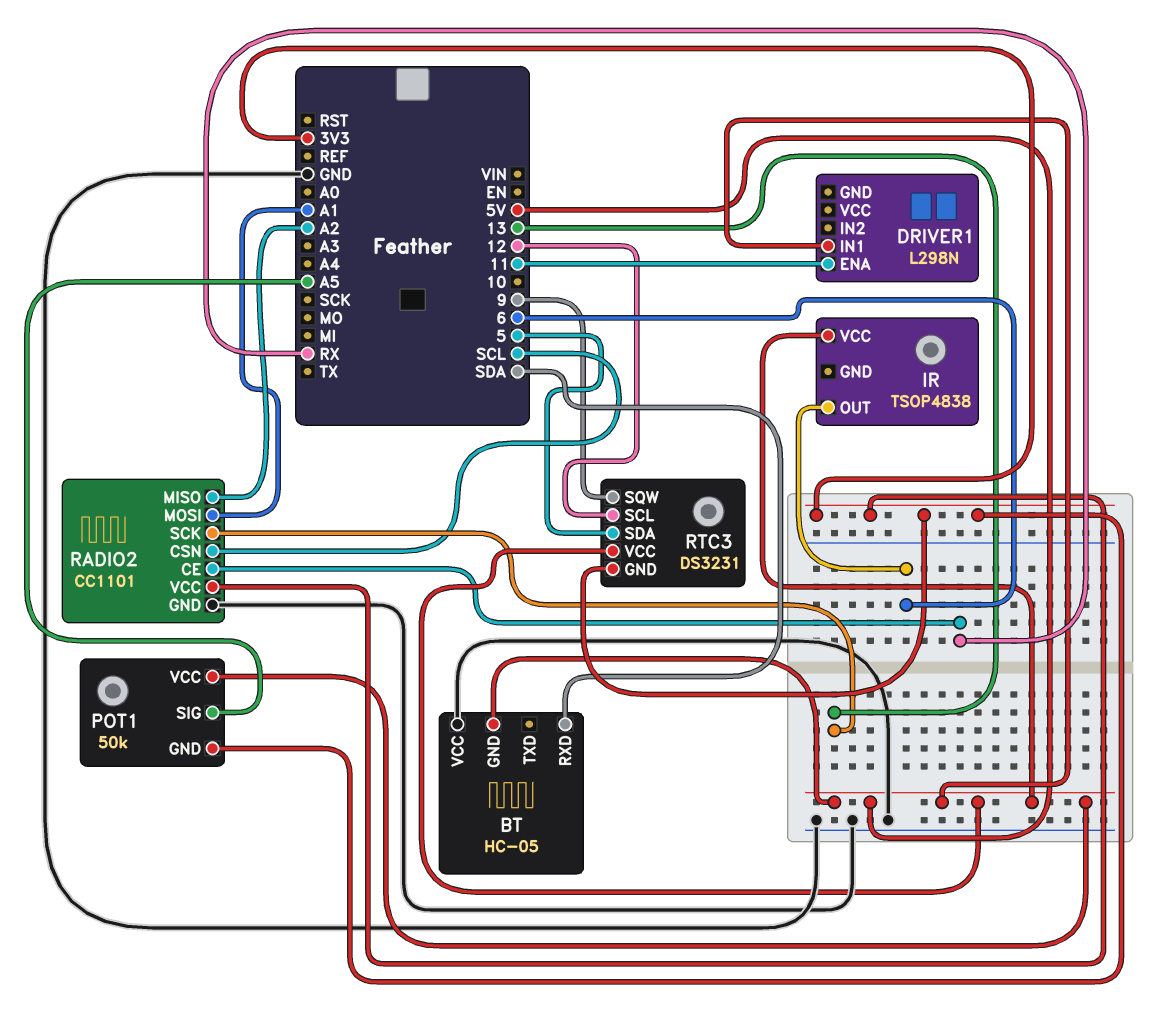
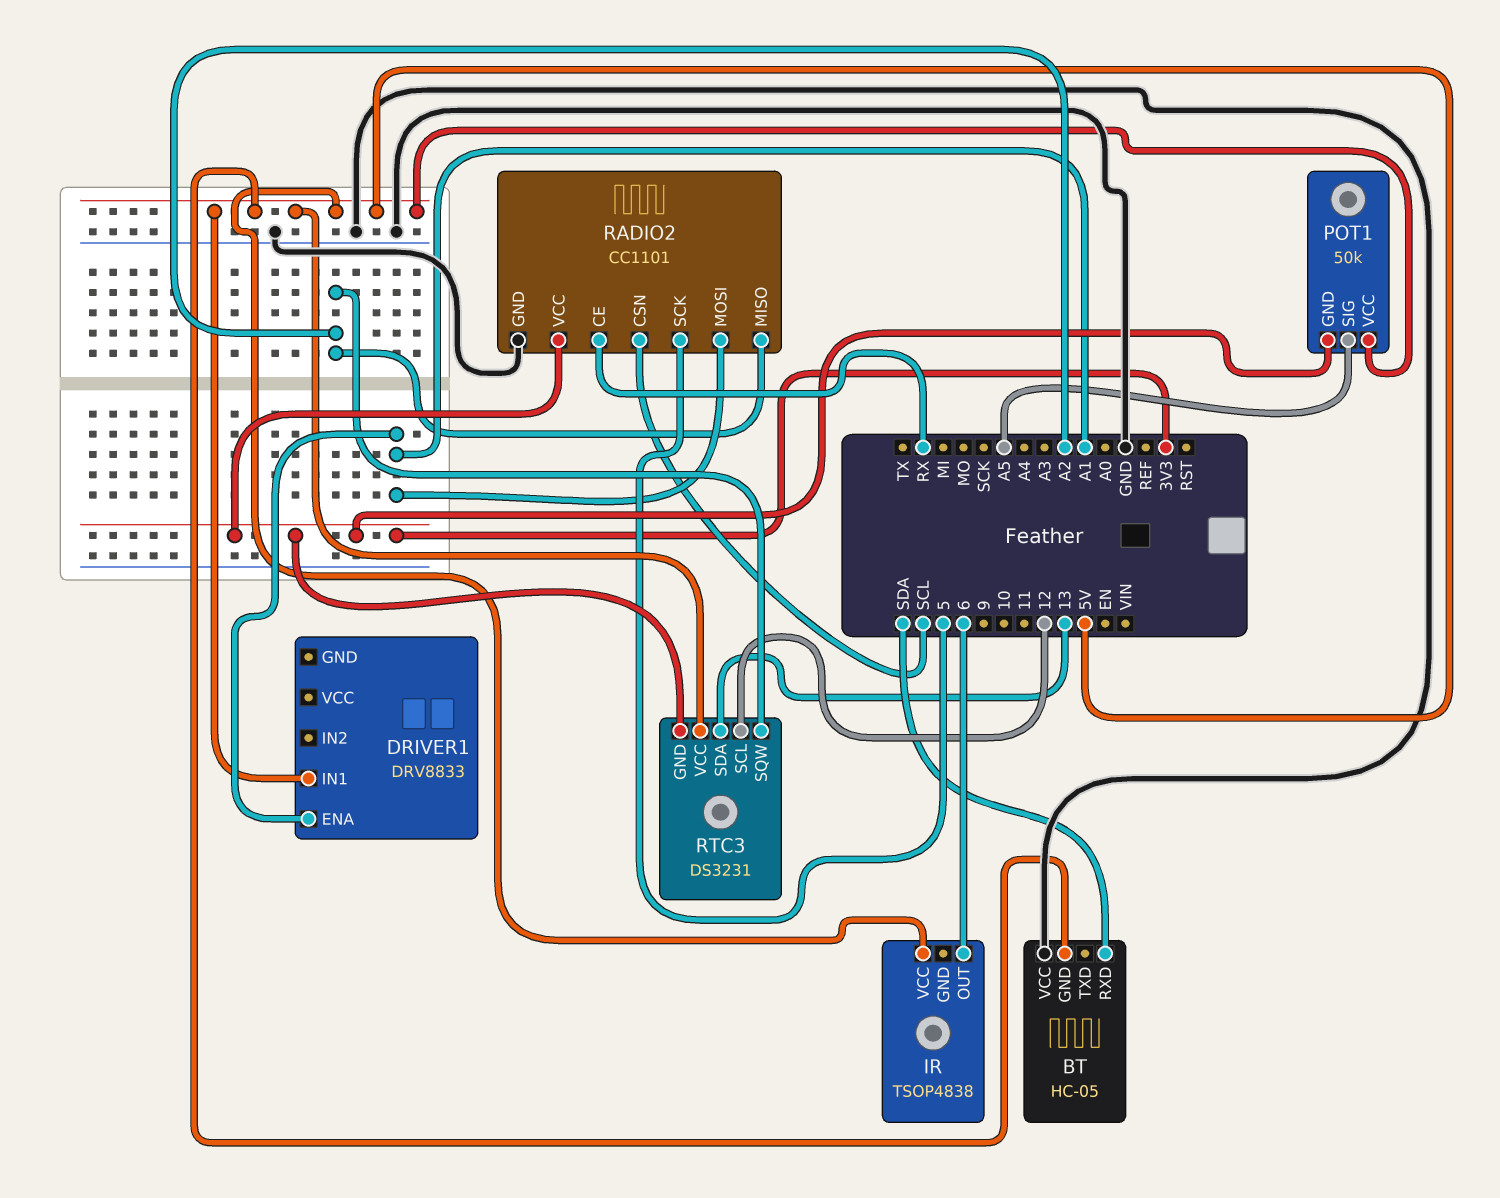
DRIVER1: L298N -> DRV8833
DRIVER1 pin ENA: 11 -> A1
RADIO2 pin SCK: 13 -> 5
RTC3 pin SDA: 5 -> 13
RTC3 pin SQW: 9 -> A2

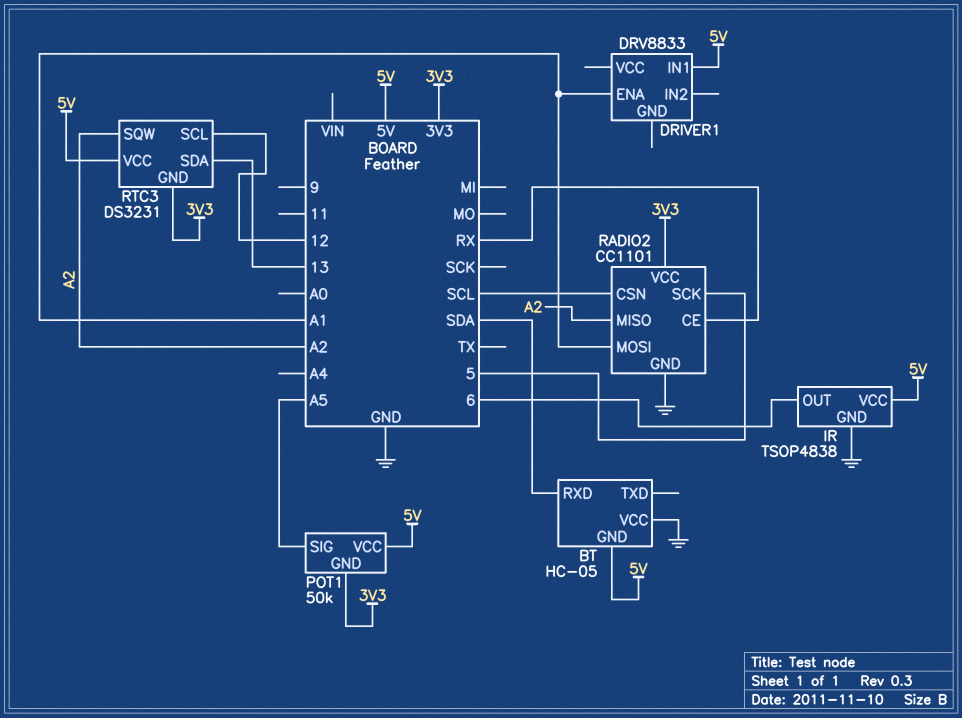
IR pin GND: none -> GND

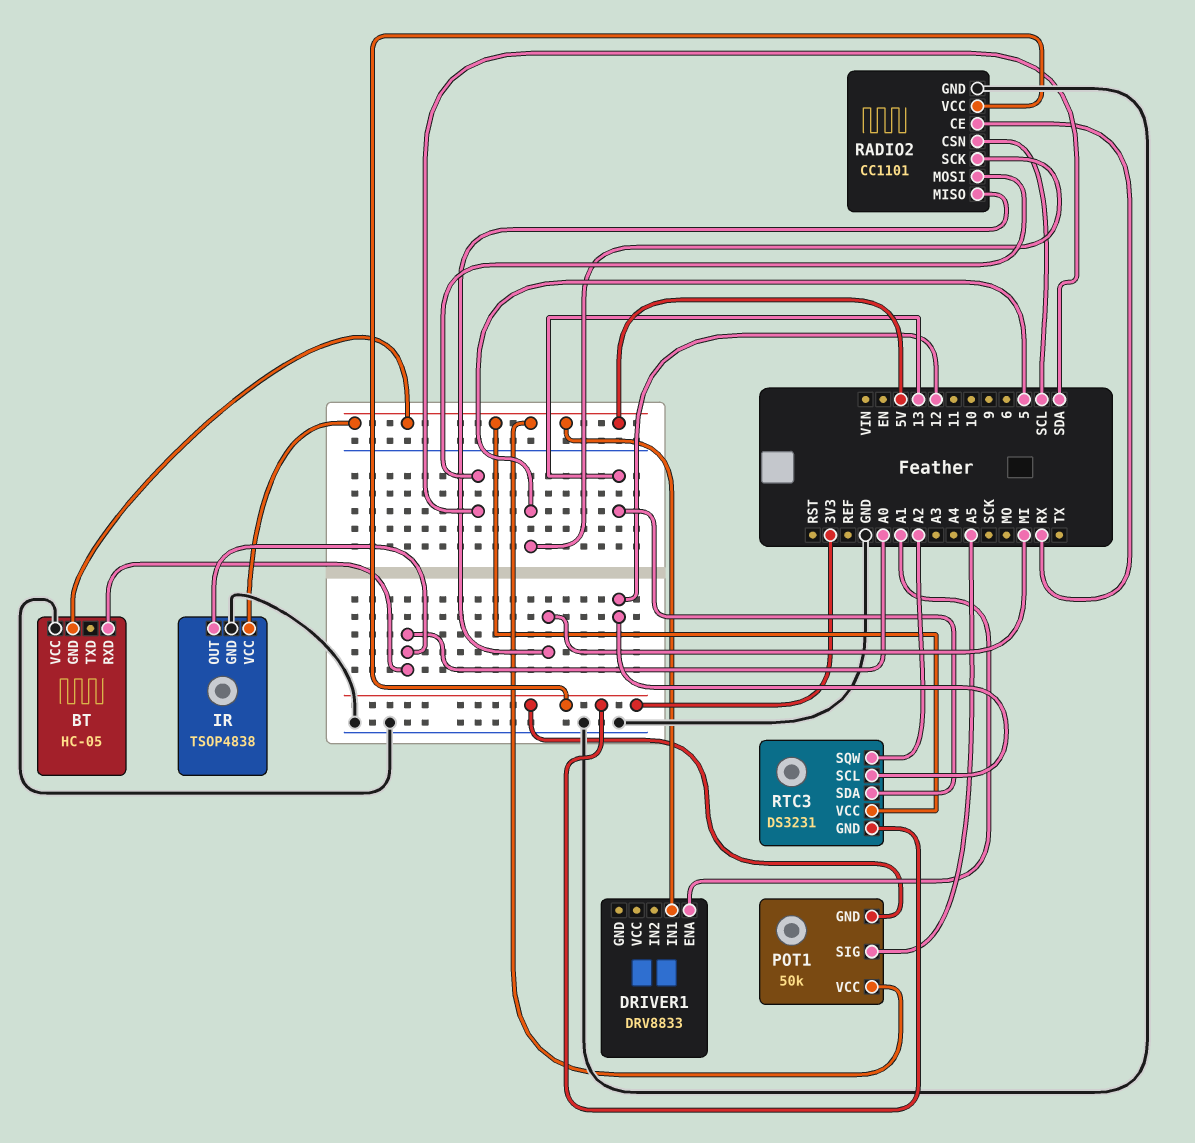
BT pin RXD: SDA -> A0
IR pin OUT: 6 -> A0
RADIO2 pin MISO: A2 -> MI
RADIO2 pin MOSI: A1 -> SDA

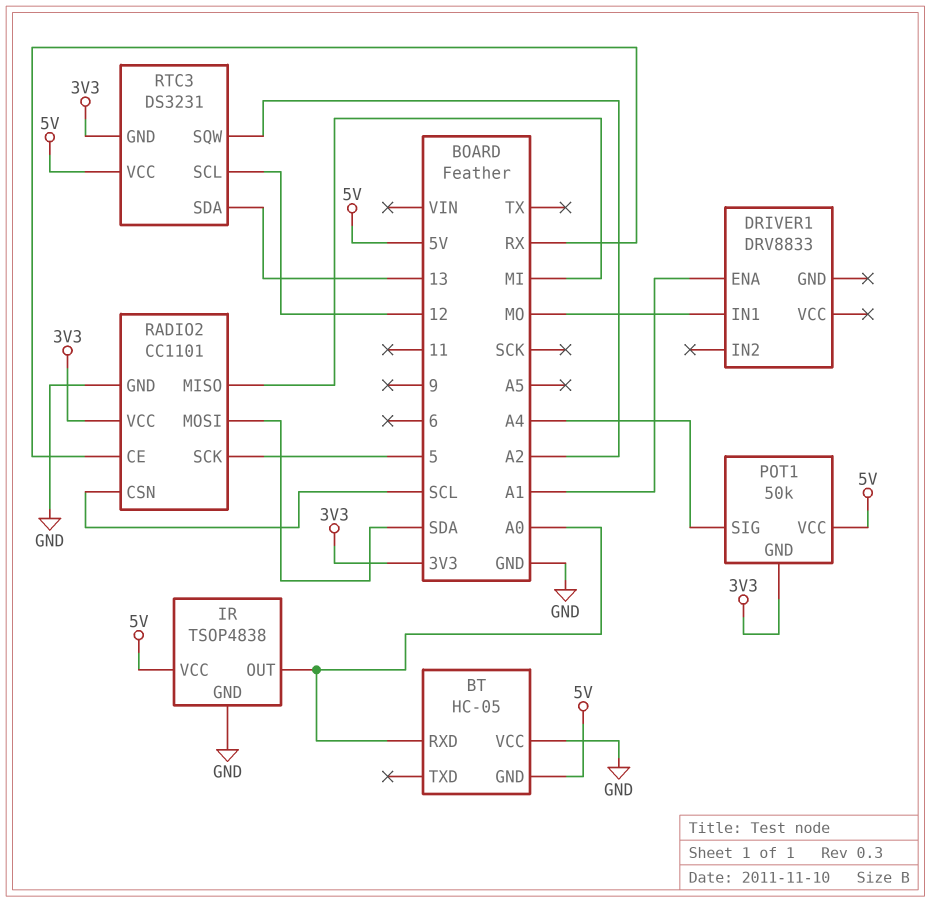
DRIVER1 pin IN1: 5V -> MO
POT1 pin SIG: A5 -> A4

